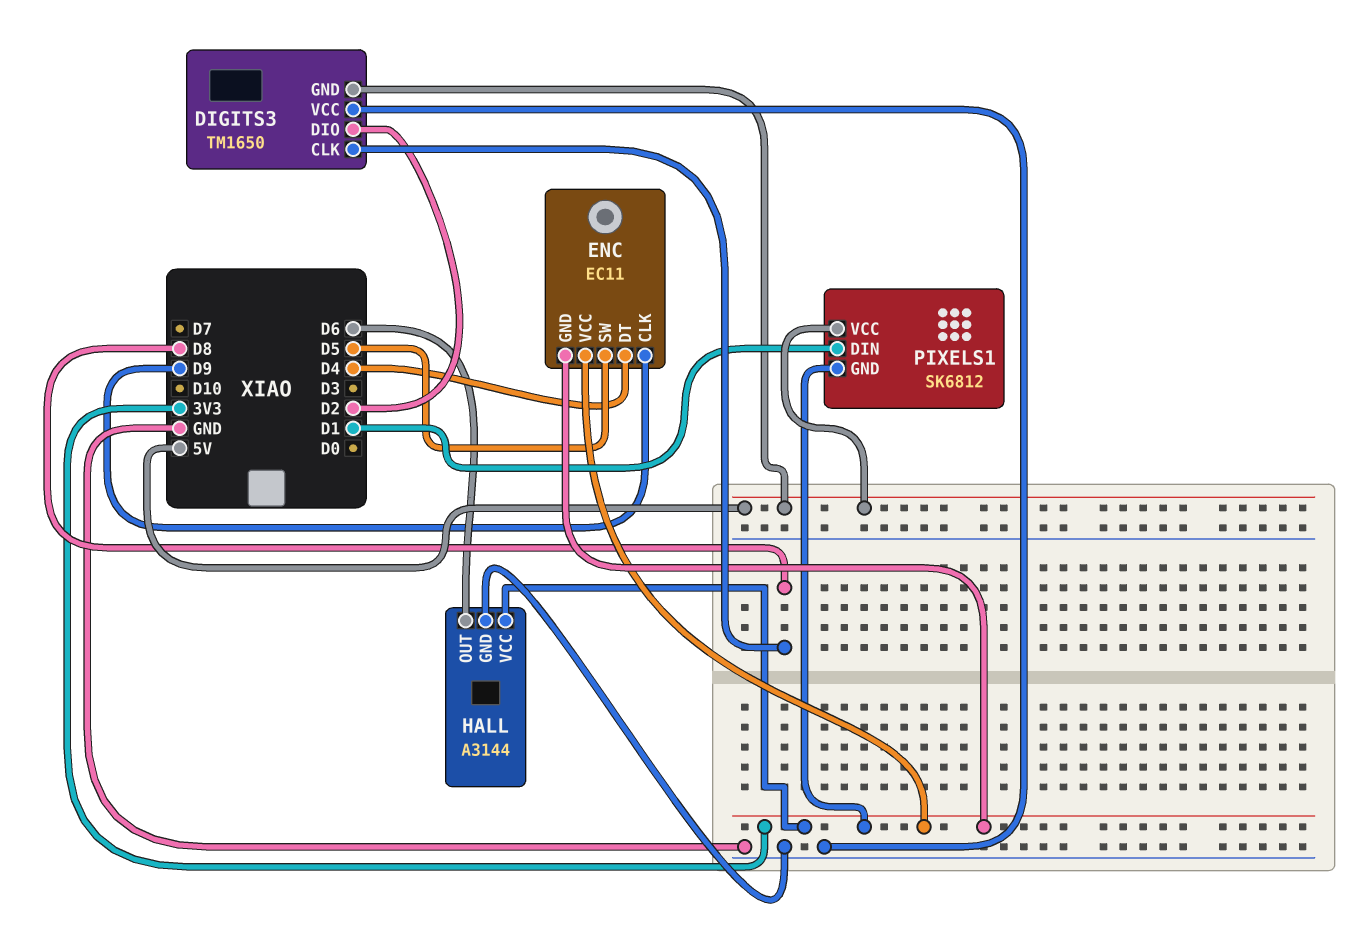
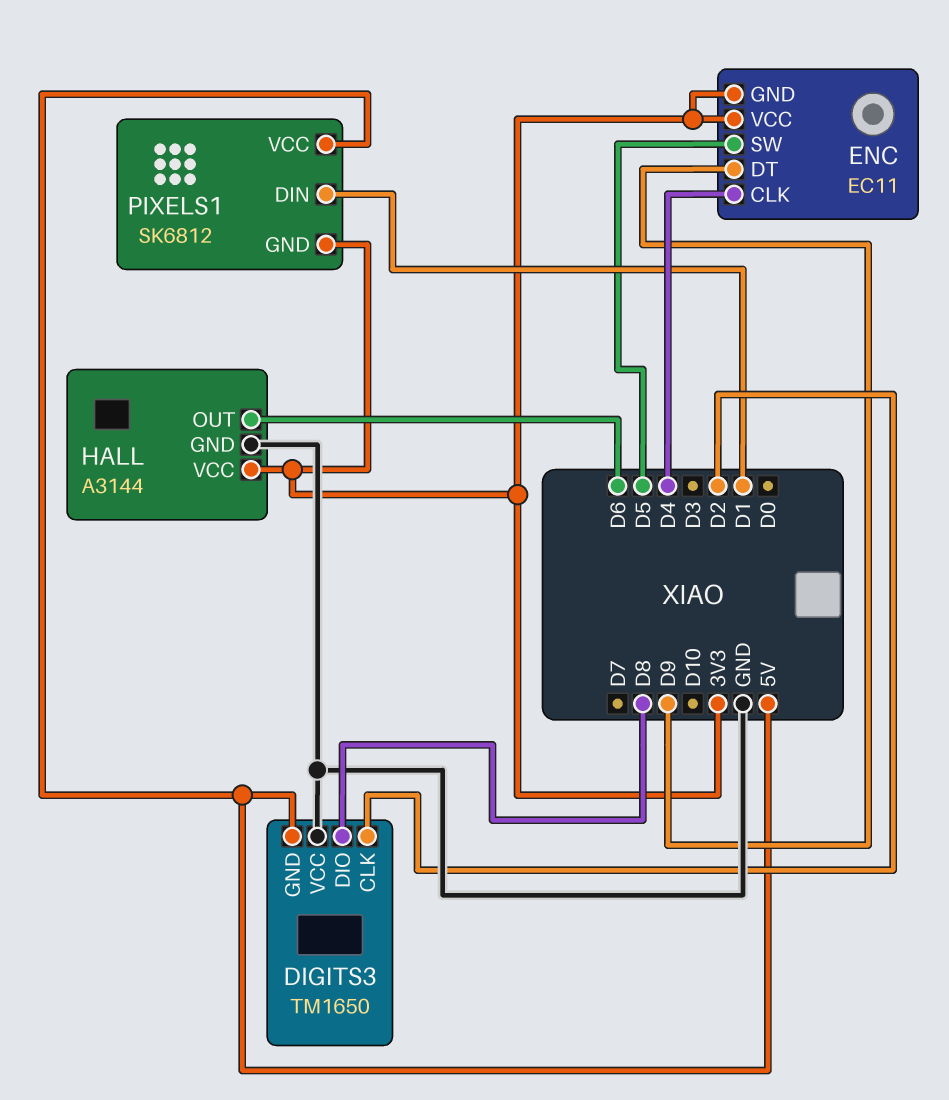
DIGITS3 pin CLK: D8 -> D2
DIGITS3 pin DIO: D2 -> D8
ENC pin CLK: D9 -> D4
ENC pin DT: D4 -> D9

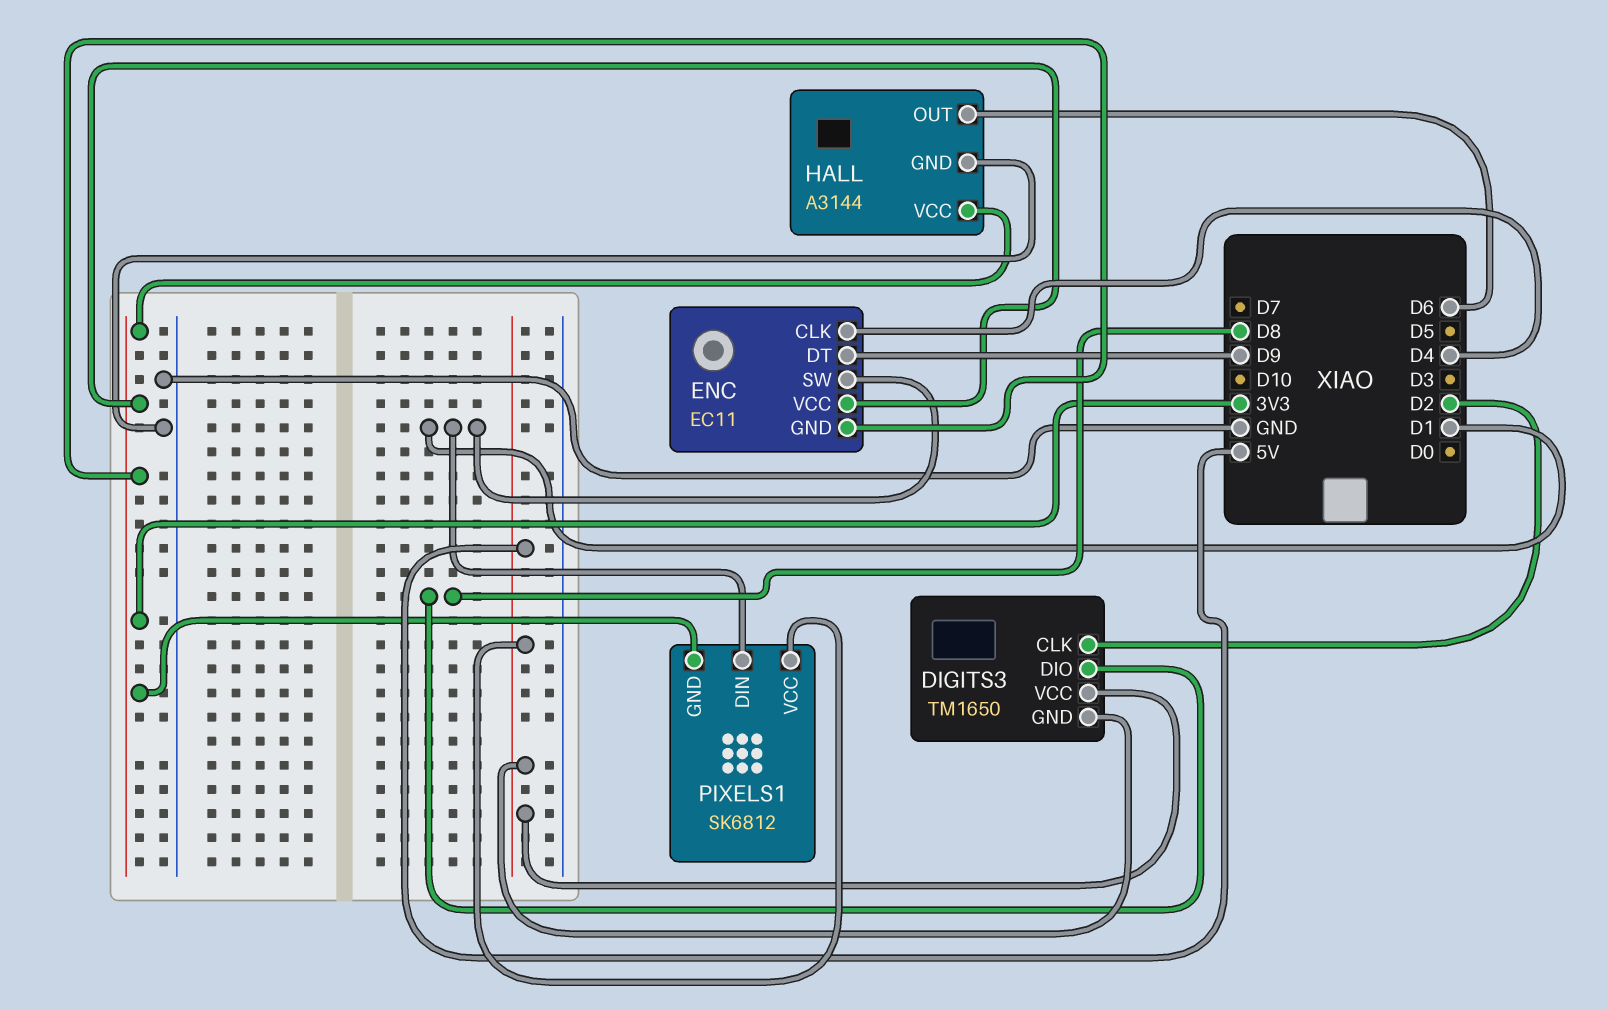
DIGITS3 pin VCC: GND -> 5V
ENC pin SW: D5 -> D1

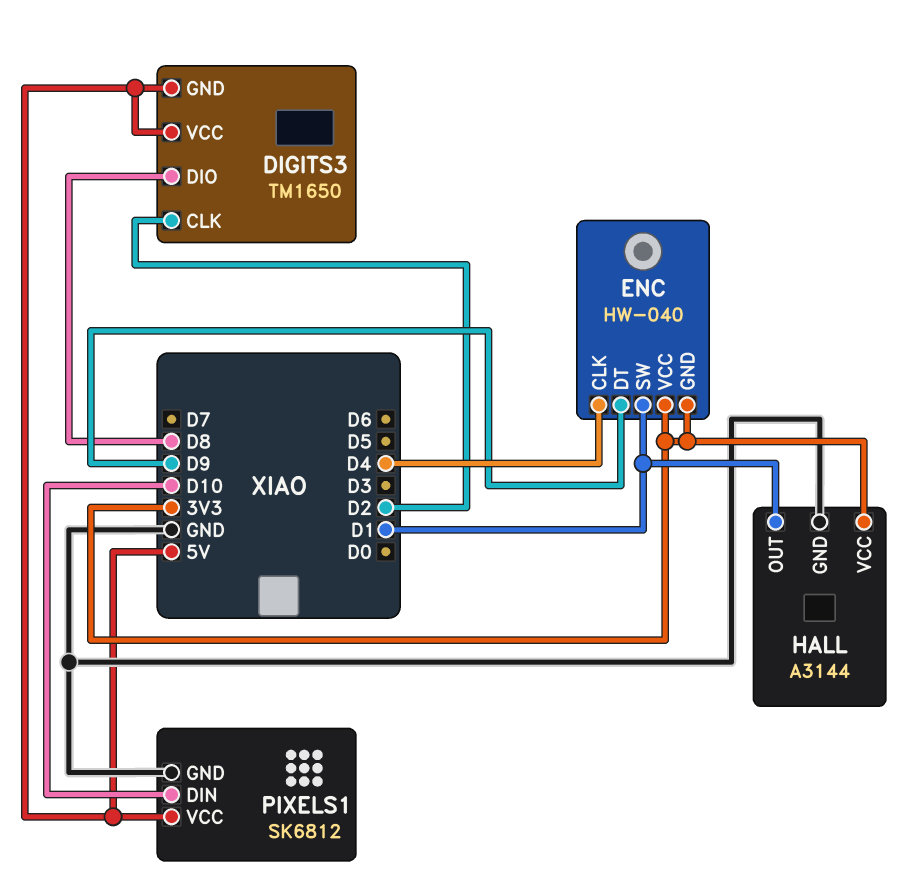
ENC: EC11 -> HW-040
HALL pin OUT: D6 -> D1
PIXELS1 pin DIN: D1 -> D10
PIXELS1 pin GND: 3V3 -> GND

